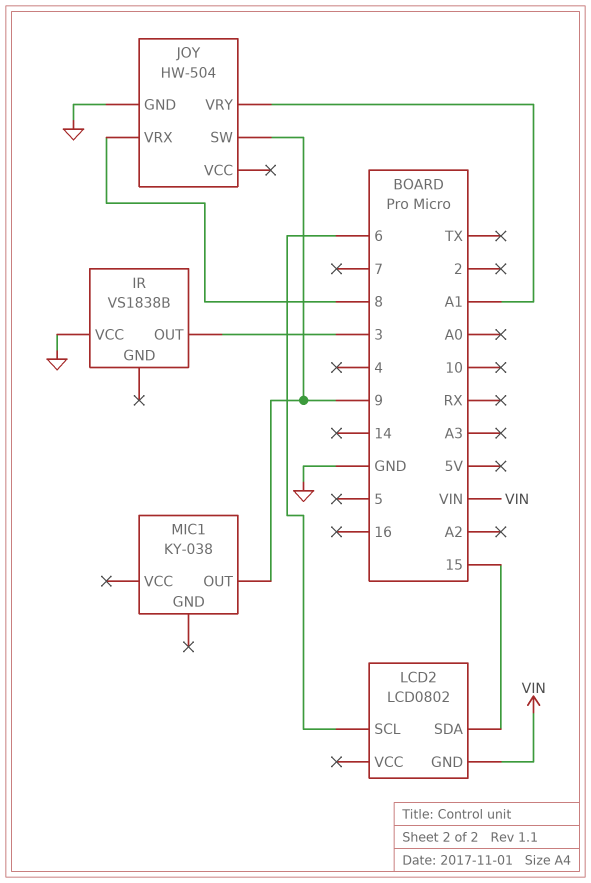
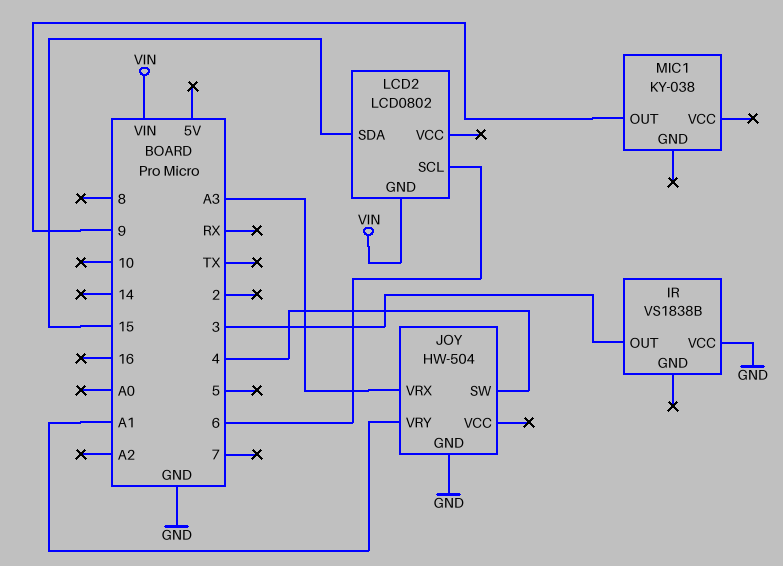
JOY pin SW: 9 -> 4
JOY pin VRX: 8 -> A3

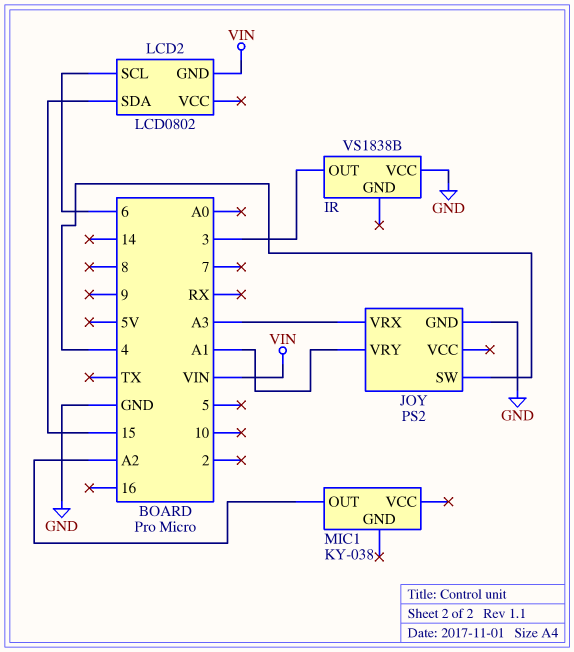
JOY: HW-504 -> PS2
MIC1 pin OUT: 9 -> A2

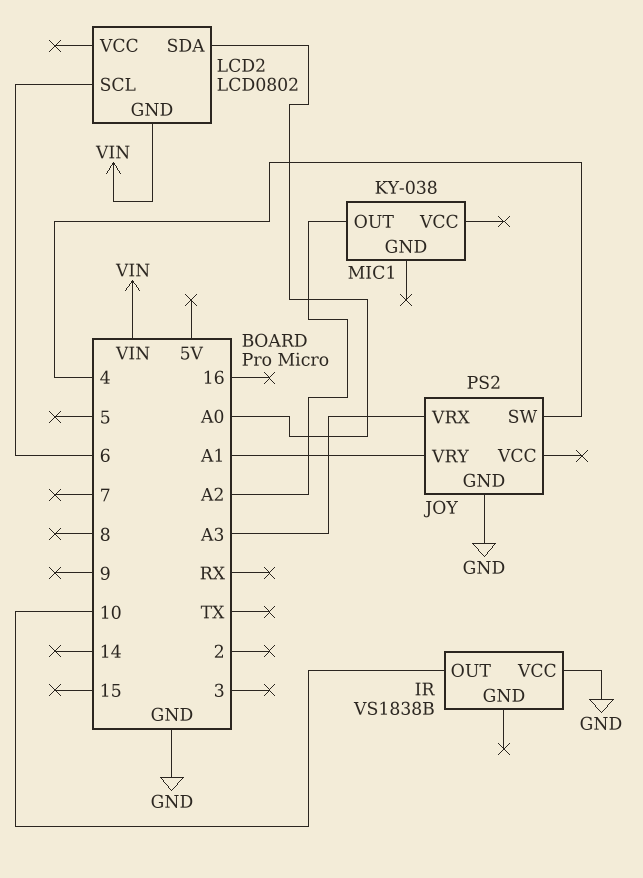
IR pin OUT: 3 -> 10
LCD2 pin SDA: 15 -> A0

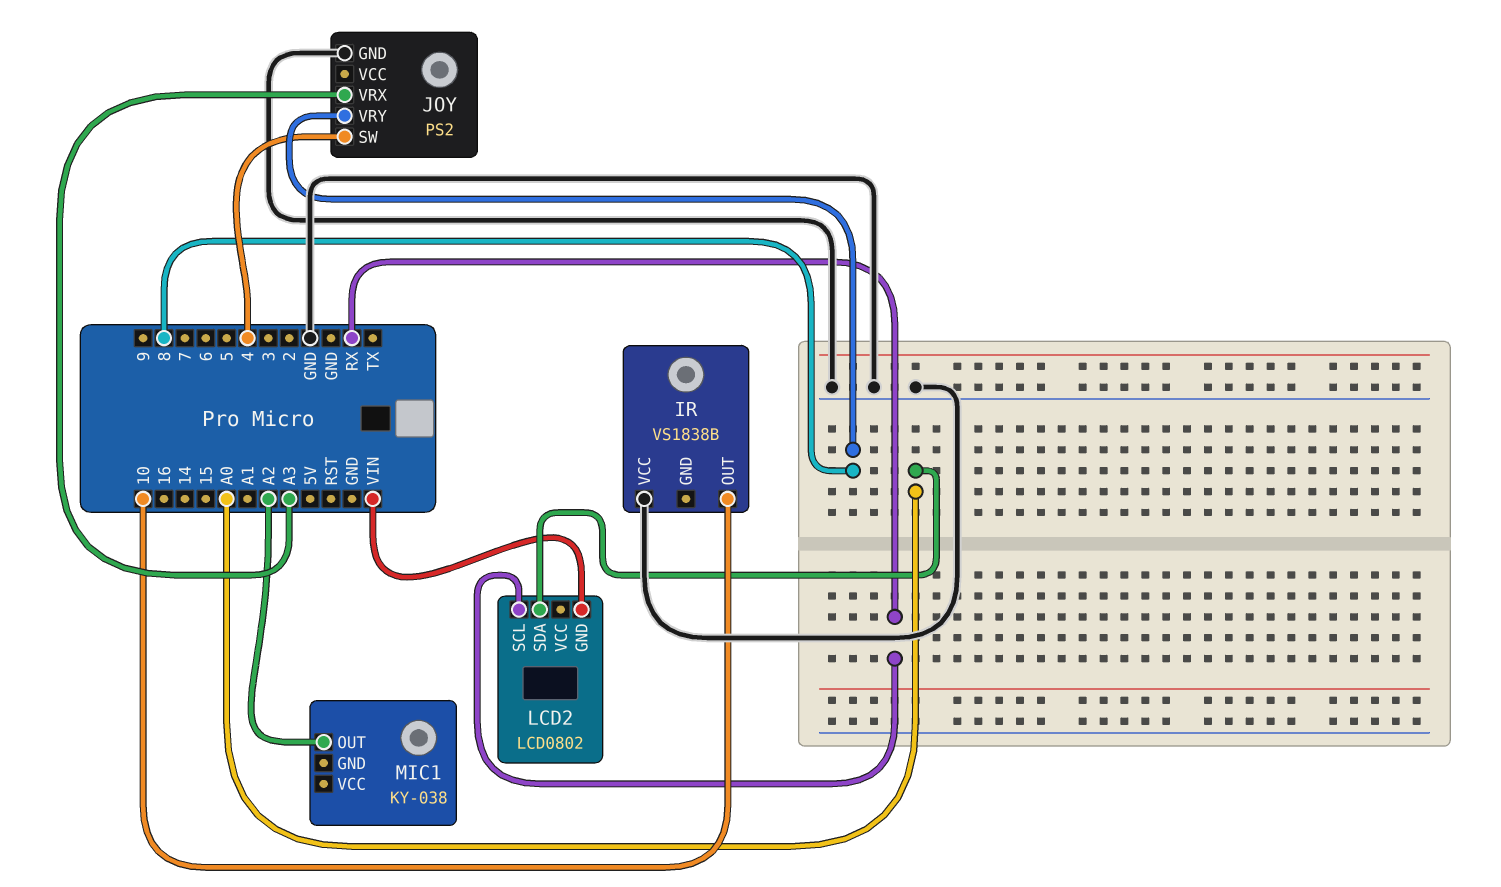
JOY pin VRY: A1 -> 8
LCD2 pin SCL: 6 -> RX

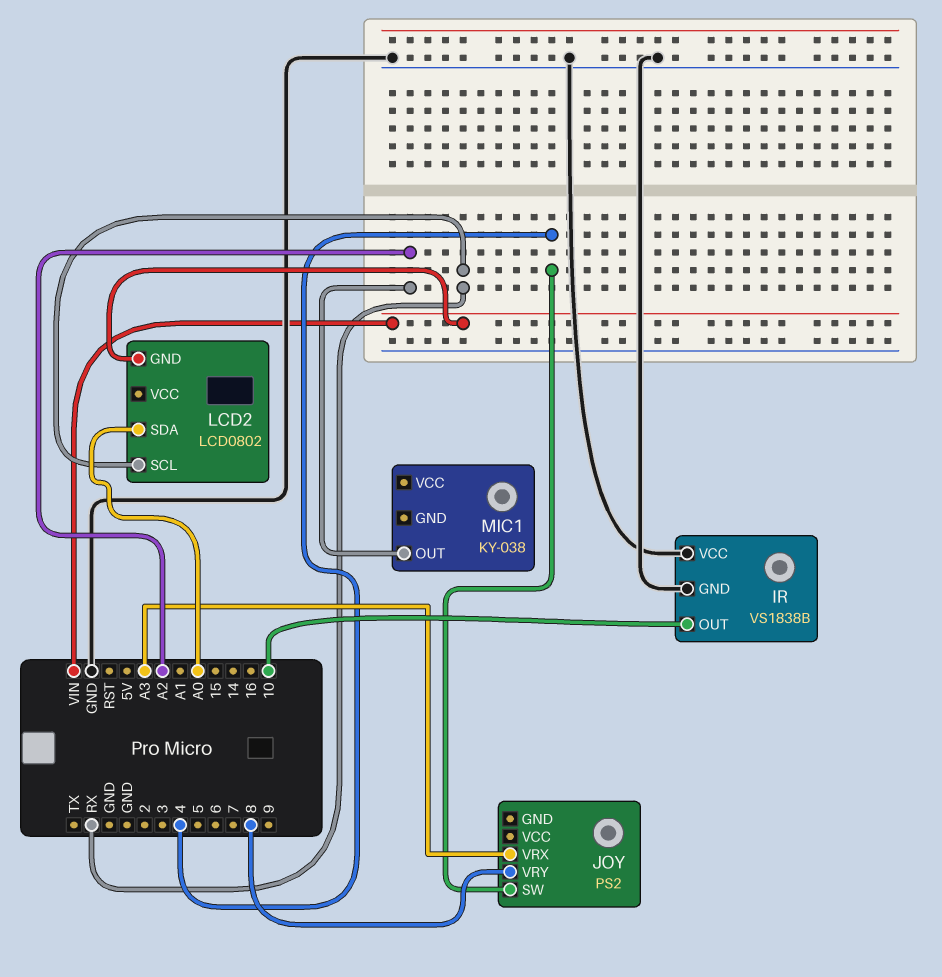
IR pin GND: none -> GND
JOY pin GND: GND -> none

